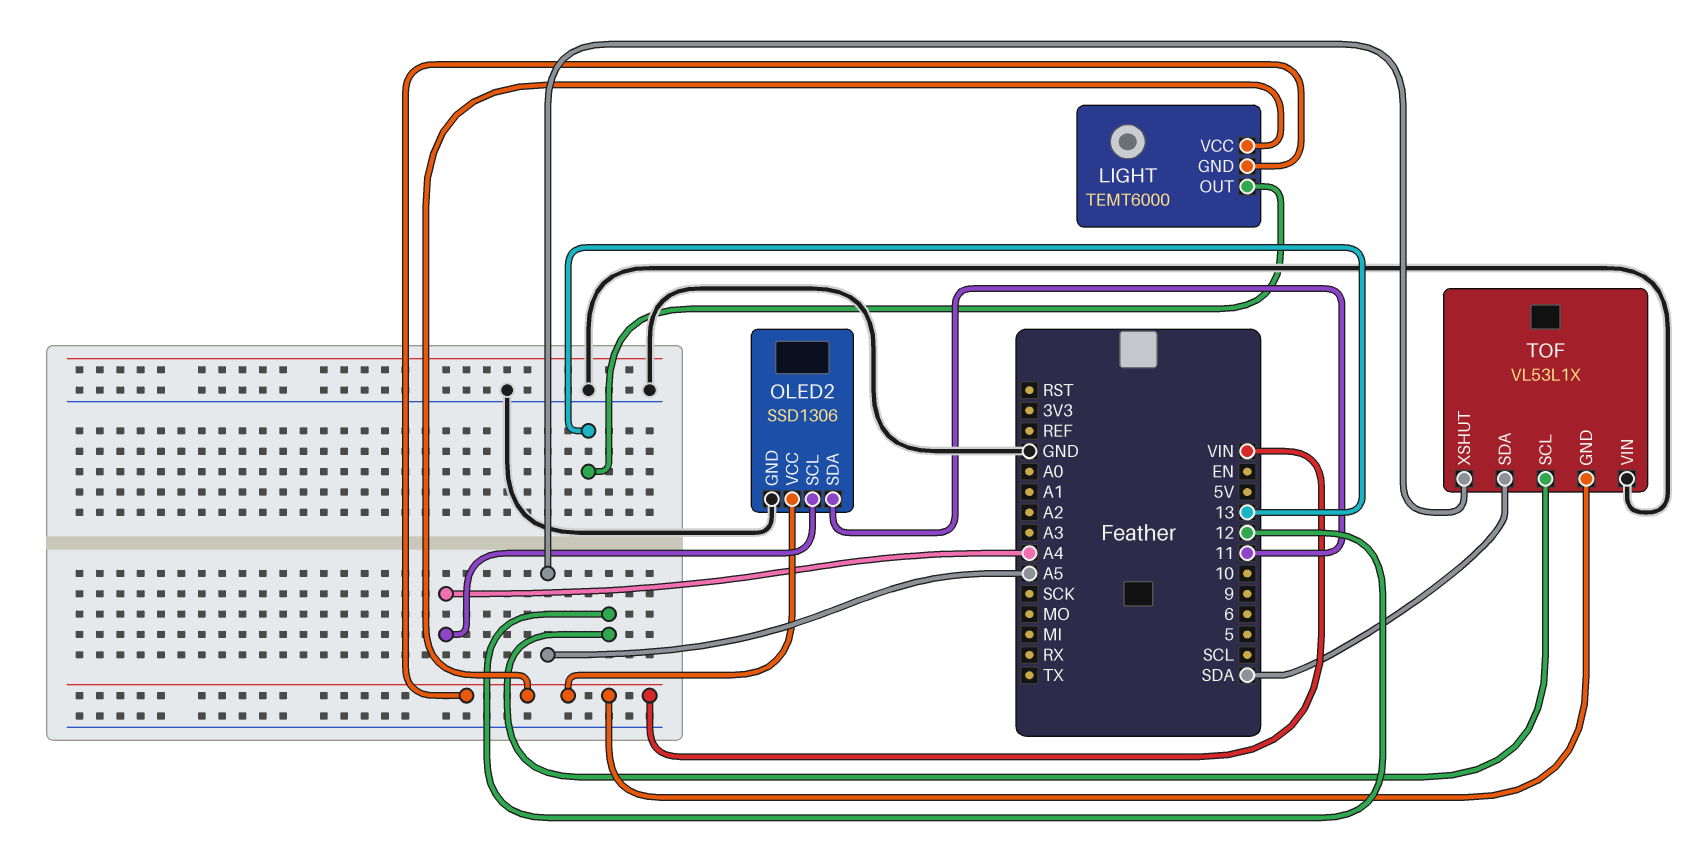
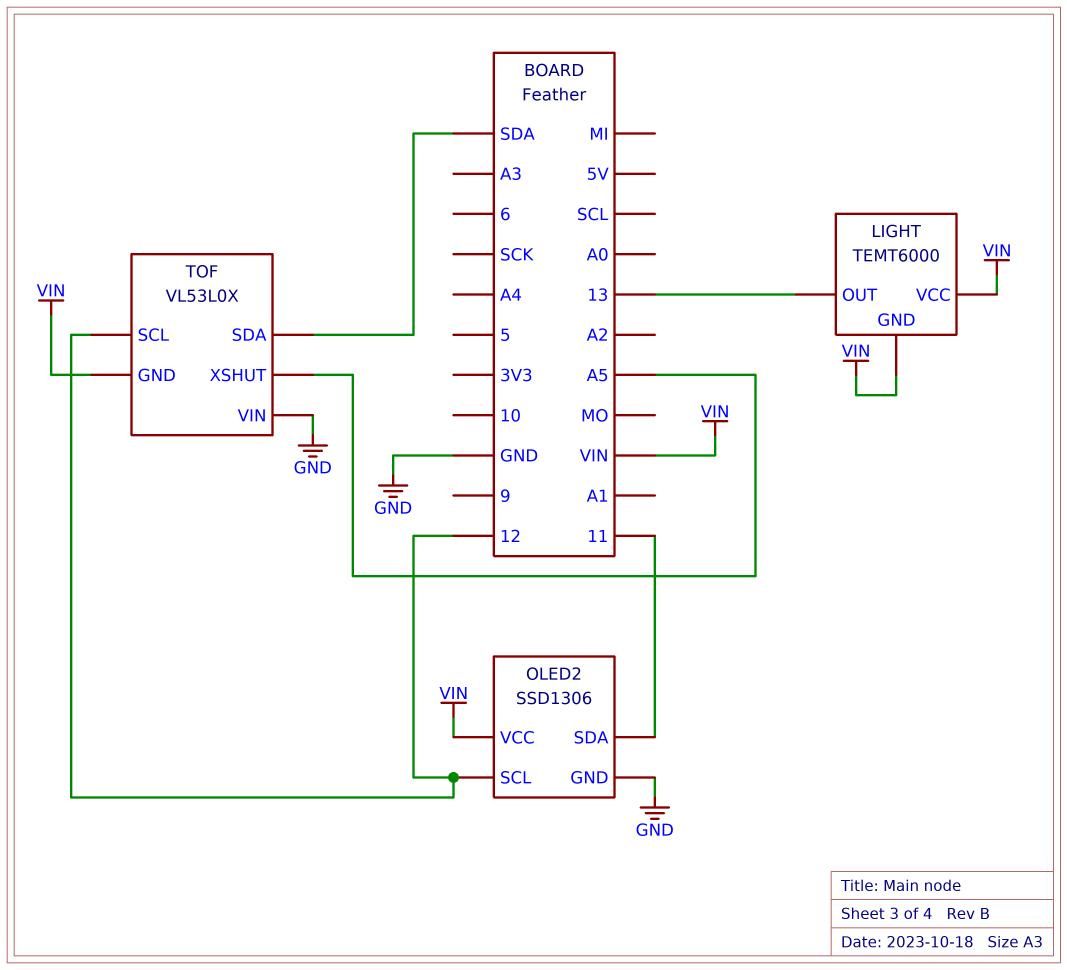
OLED2 pin SCL: A4 -> 12
TOF: VL53L1X -> VL53L0X

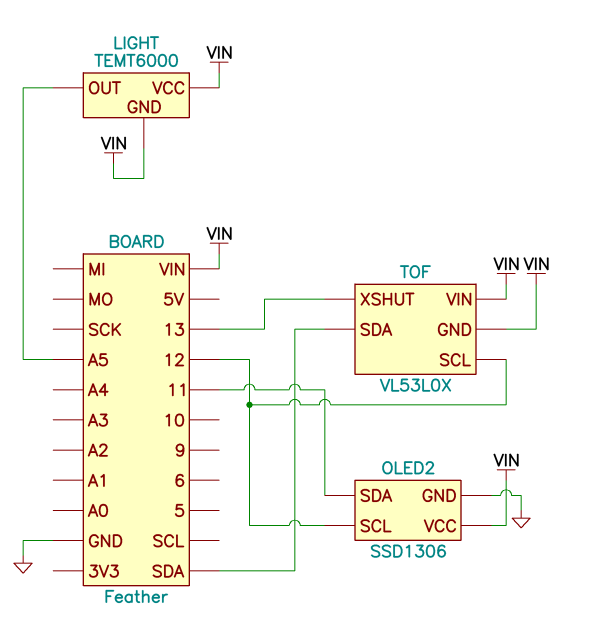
LIGHT pin OUT: 13 -> A5
TOF pin VIN: GND -> VIN
TOF pin XSHUT: A5 -> 13

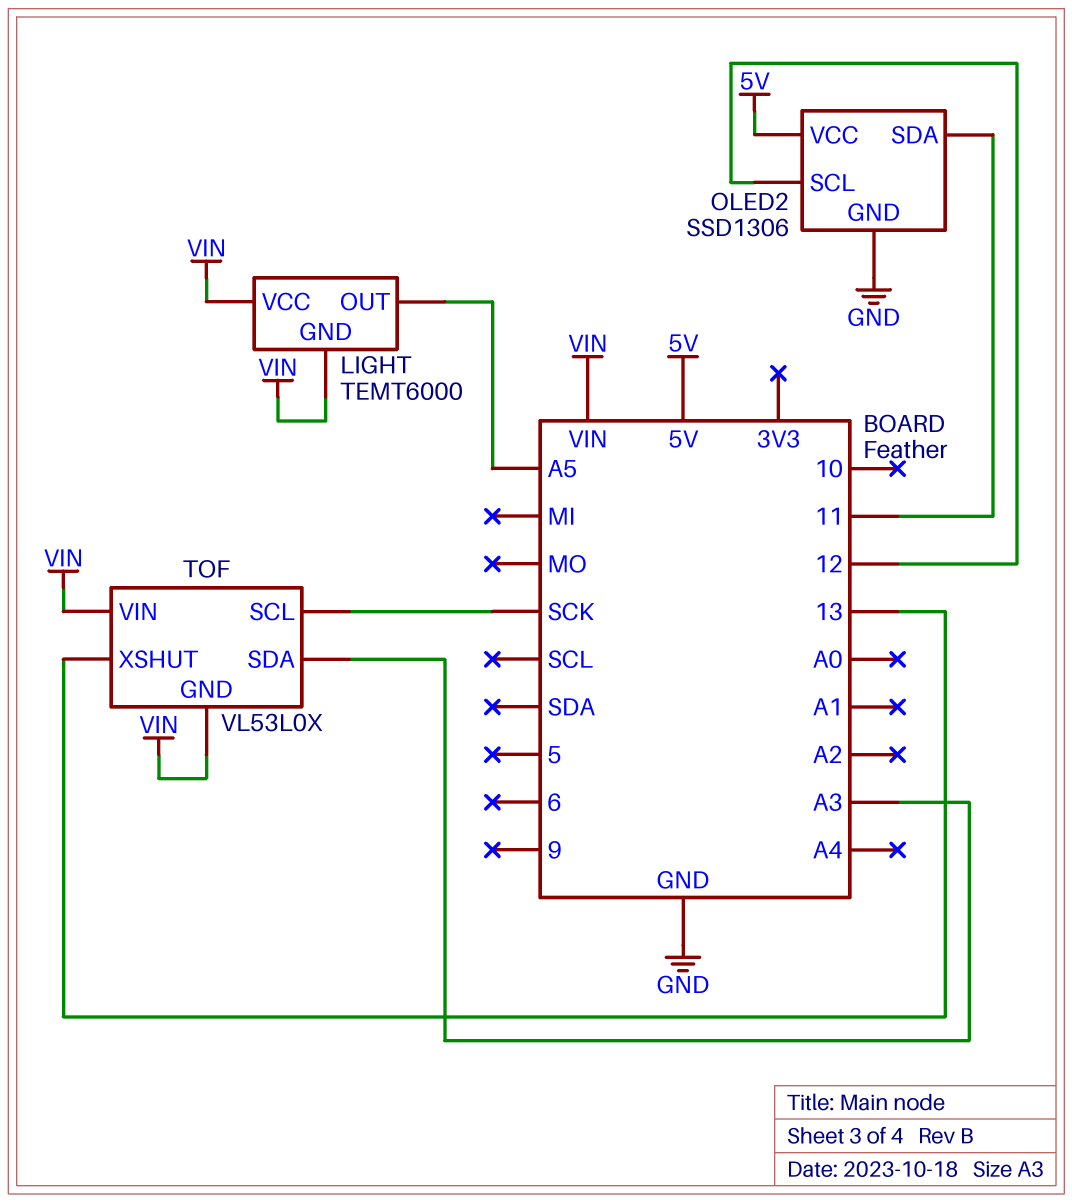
OLED2 pin VCC: VIN -> 5V
TOF pin SCL: 12 -> SCK
TOF pin SDA: SDA -> A3

